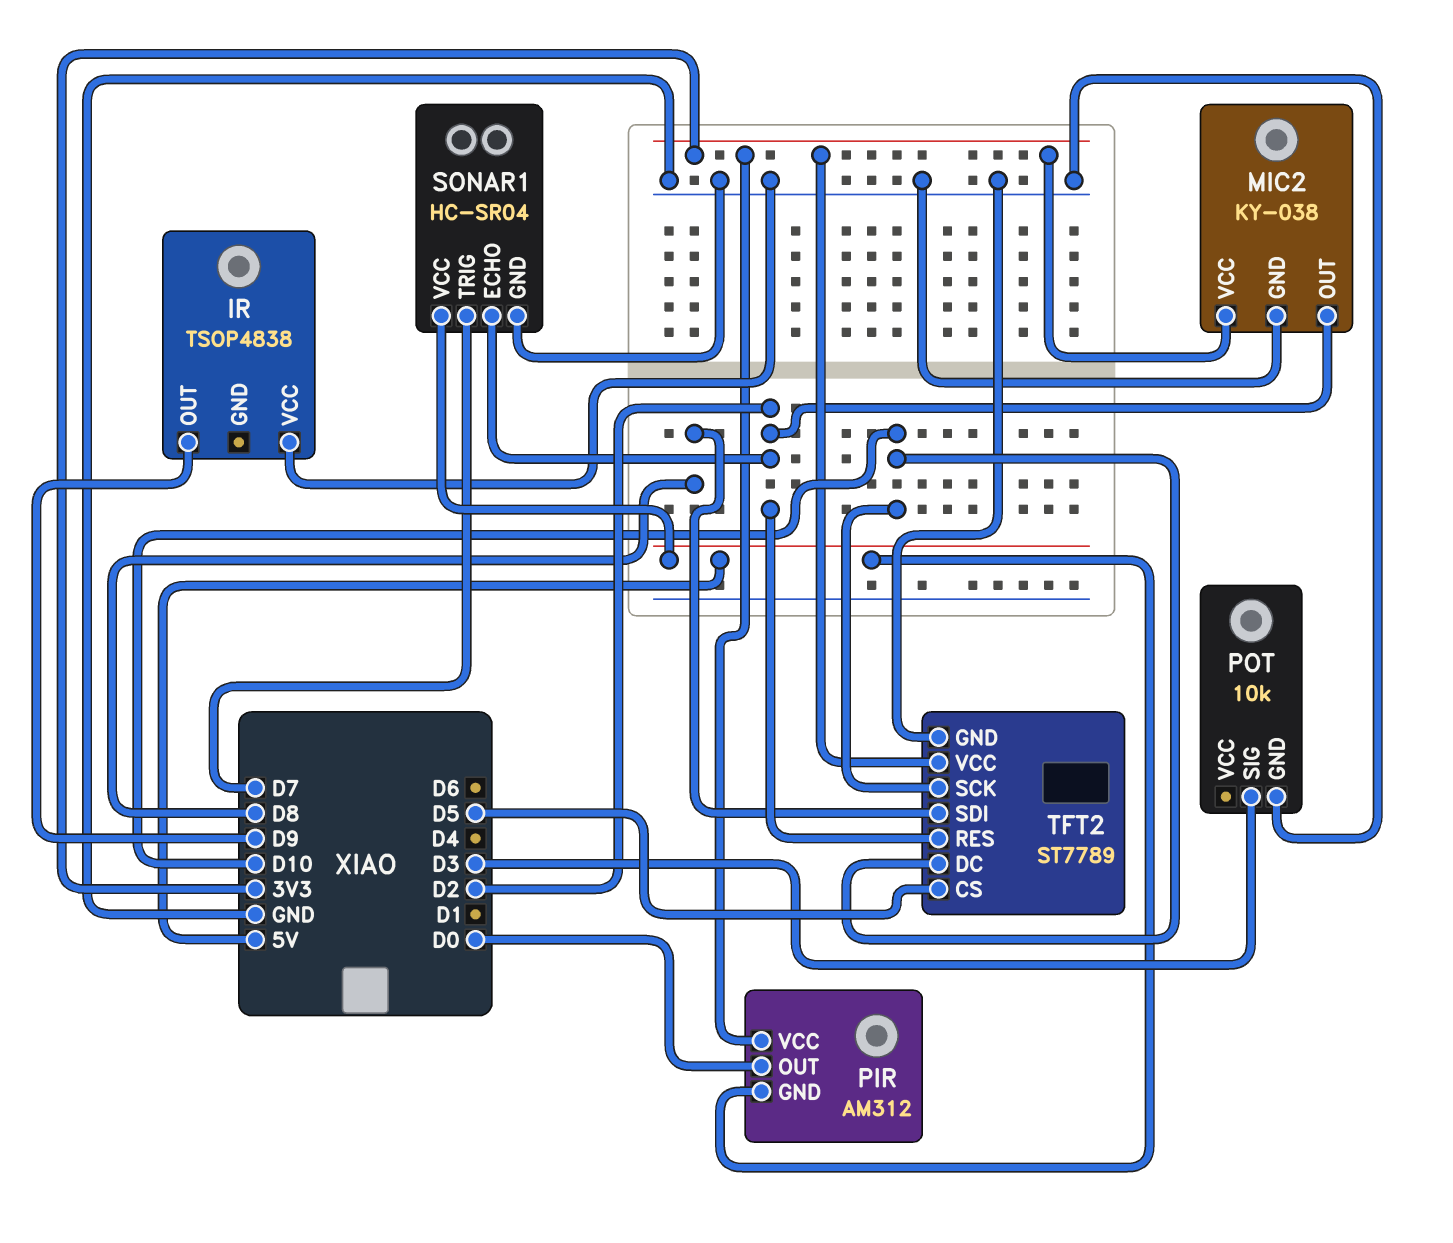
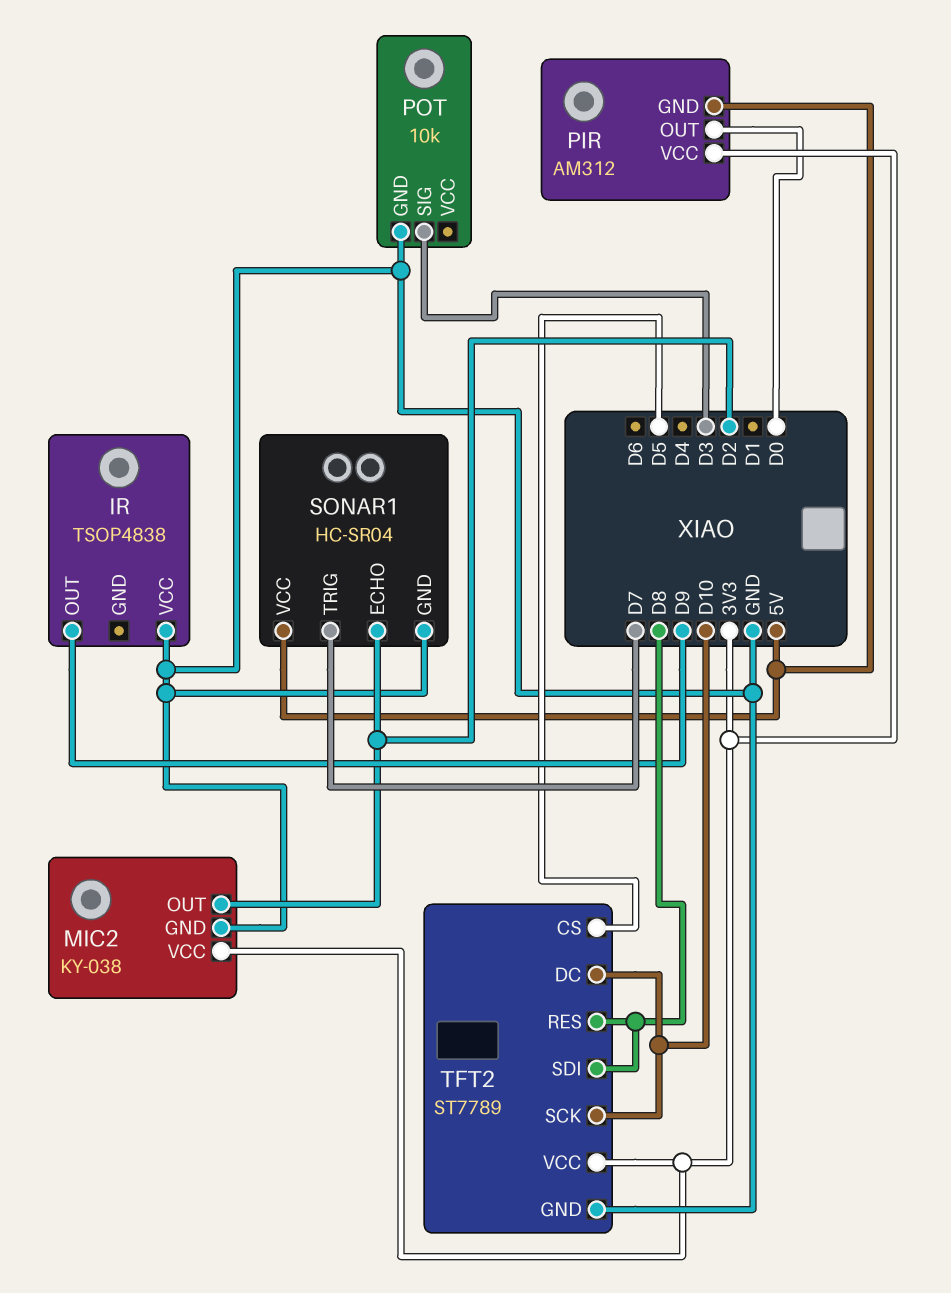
TFT2 pin RES: D2 -> D8

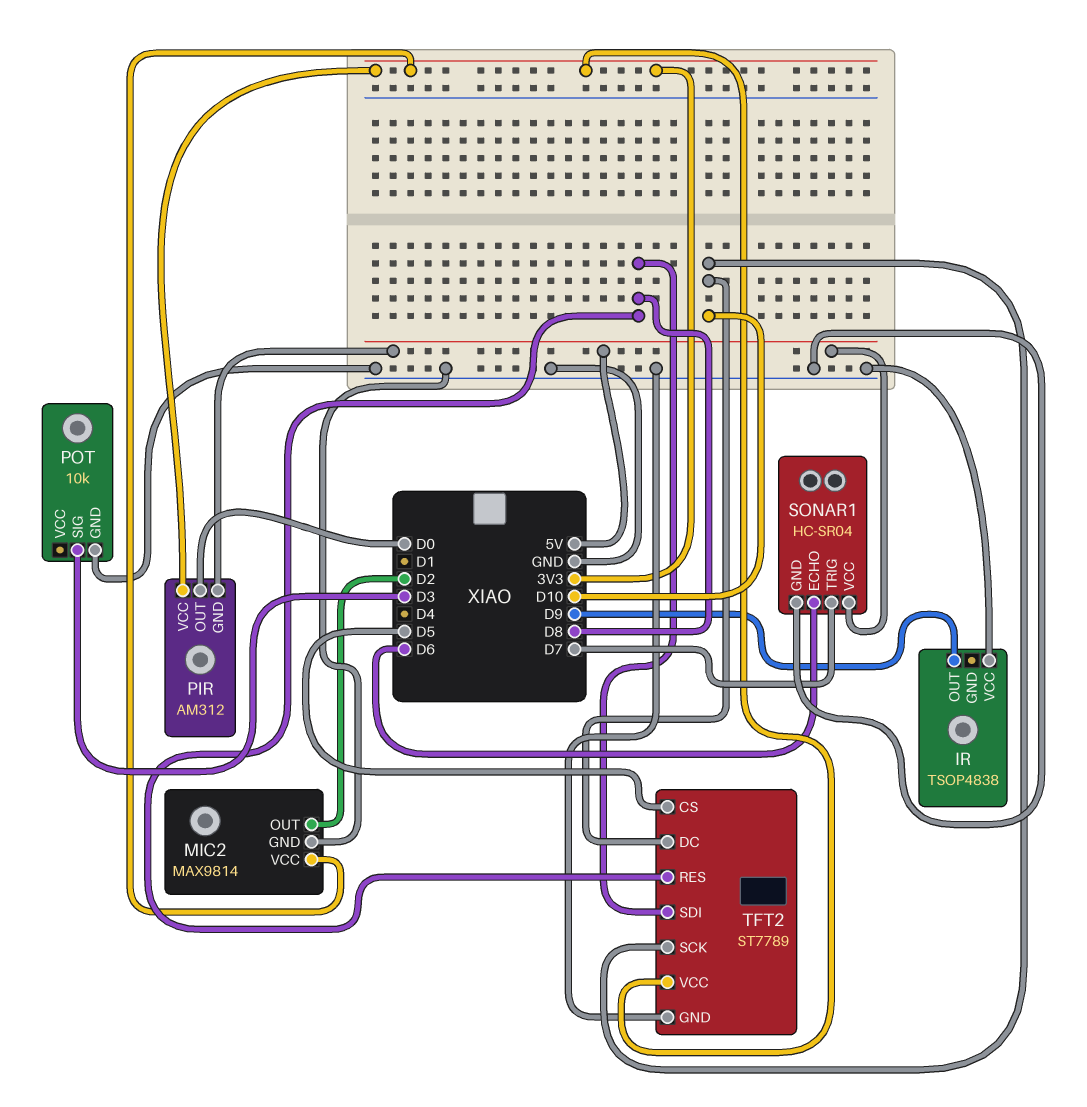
MIC2: KY-038 -> MAX9814
SONAR1 pin ECHO: D2 -> D6

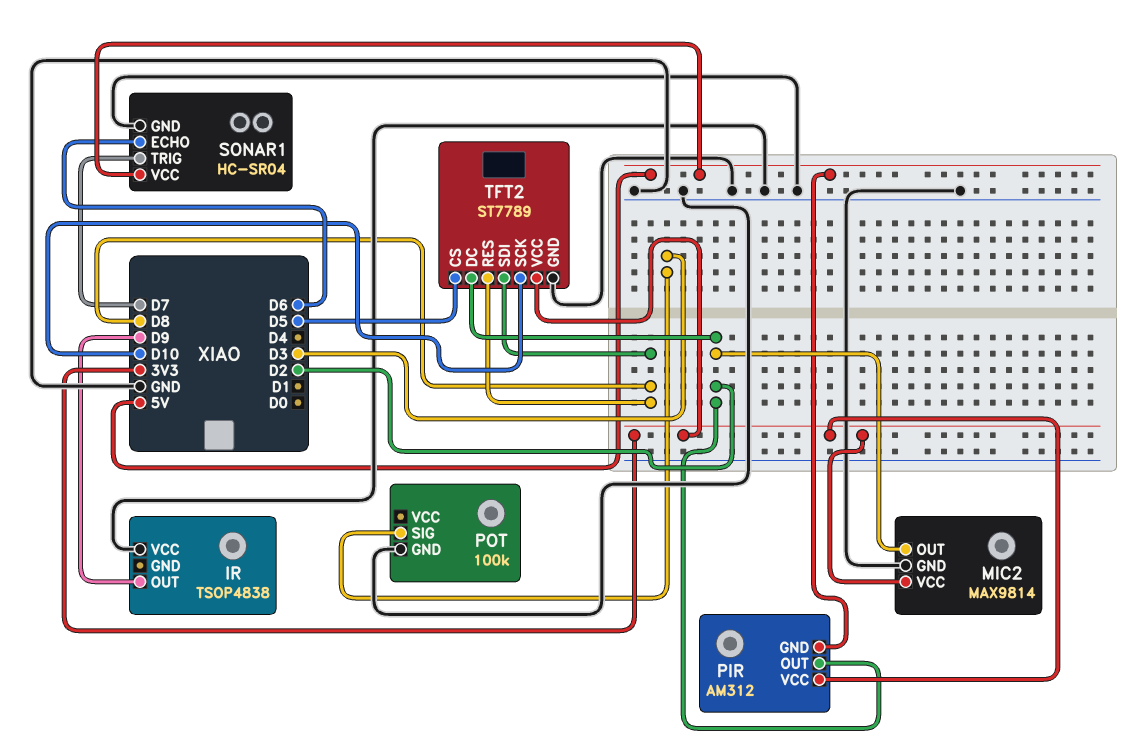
PIR pin OUT: D0 -> D2
POT: 10k -> 100k
TFT2 pin DC: D10 -> D2

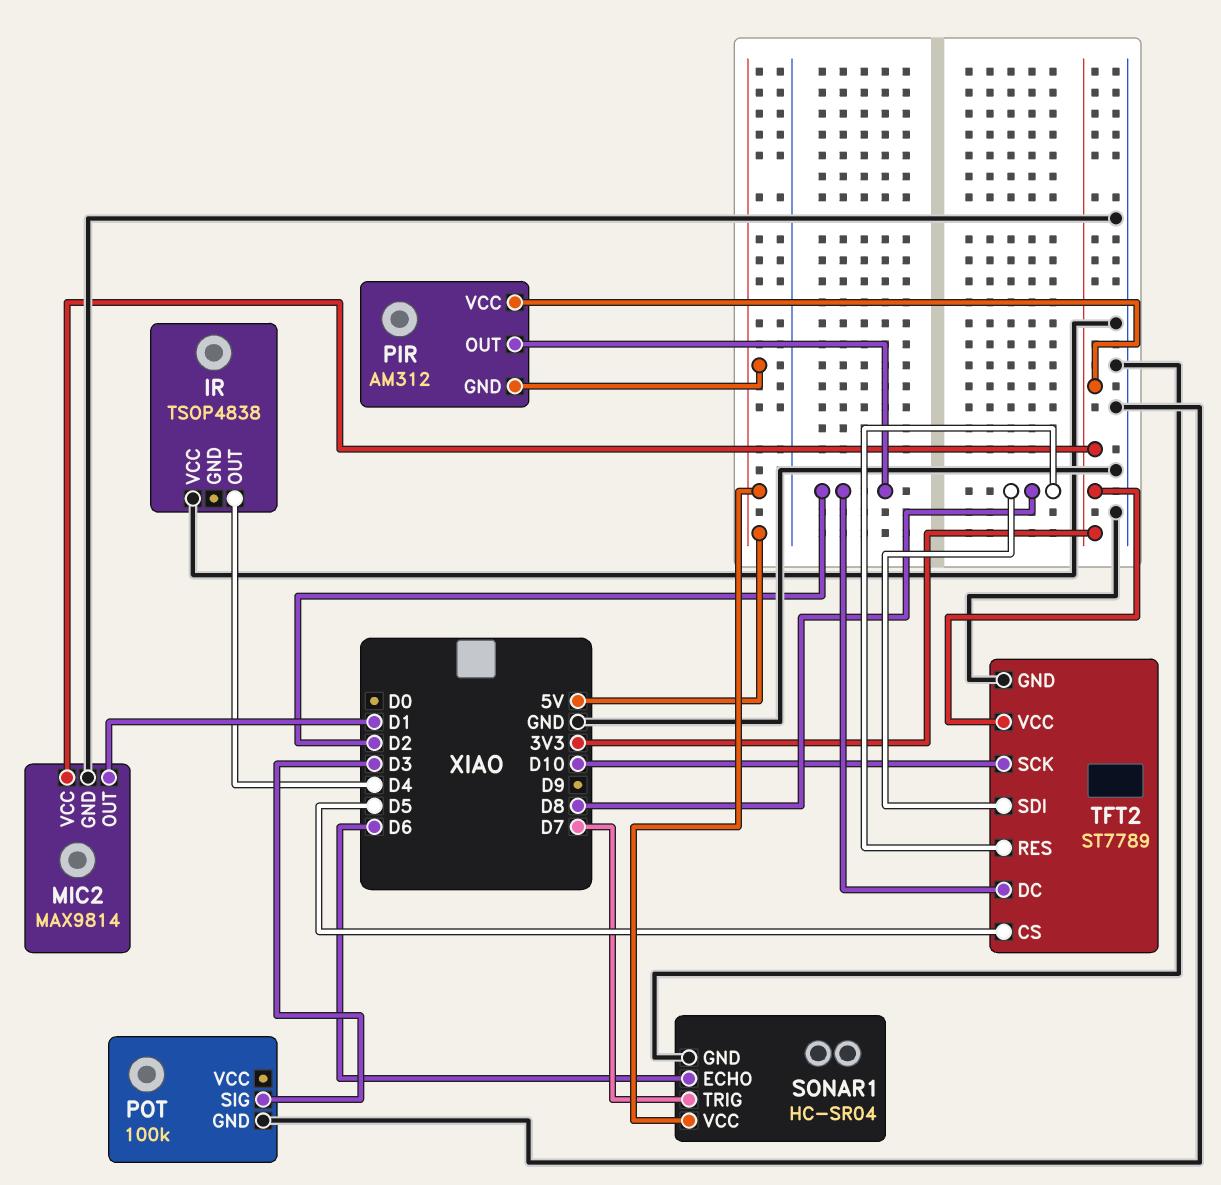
IR pin OUT: D9 -> D4
MIC2 pin OUT: D2 -> D1

